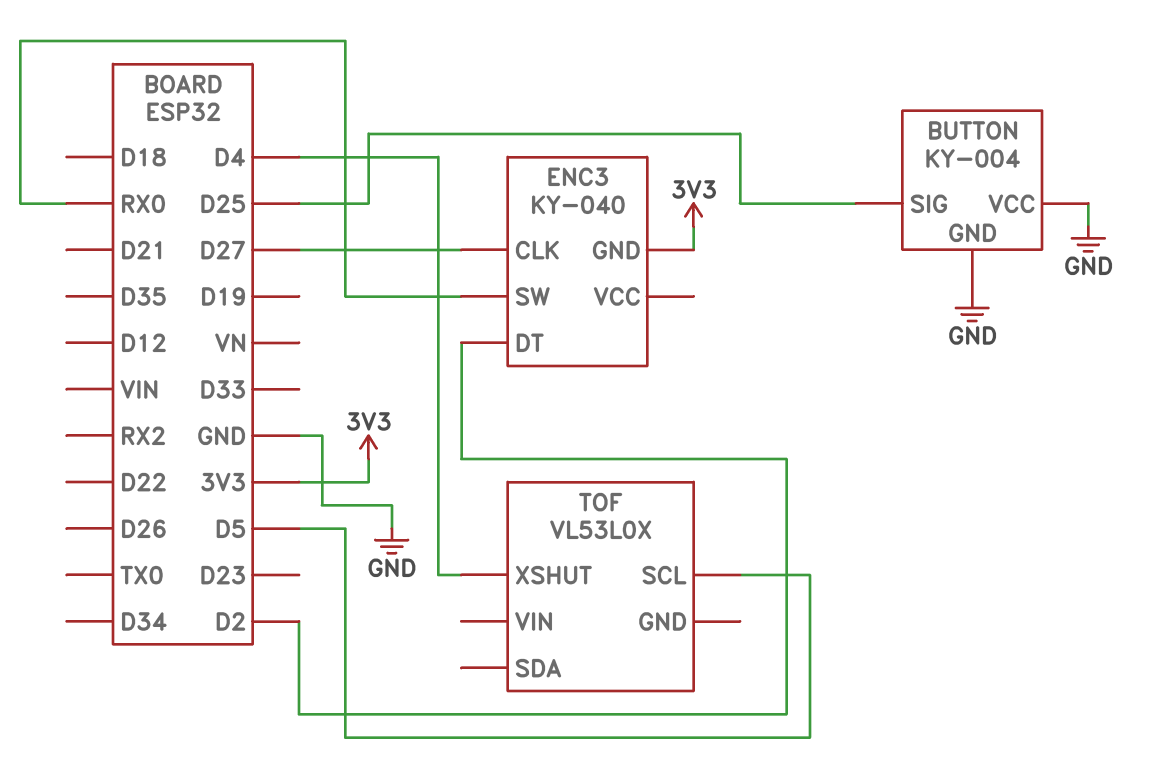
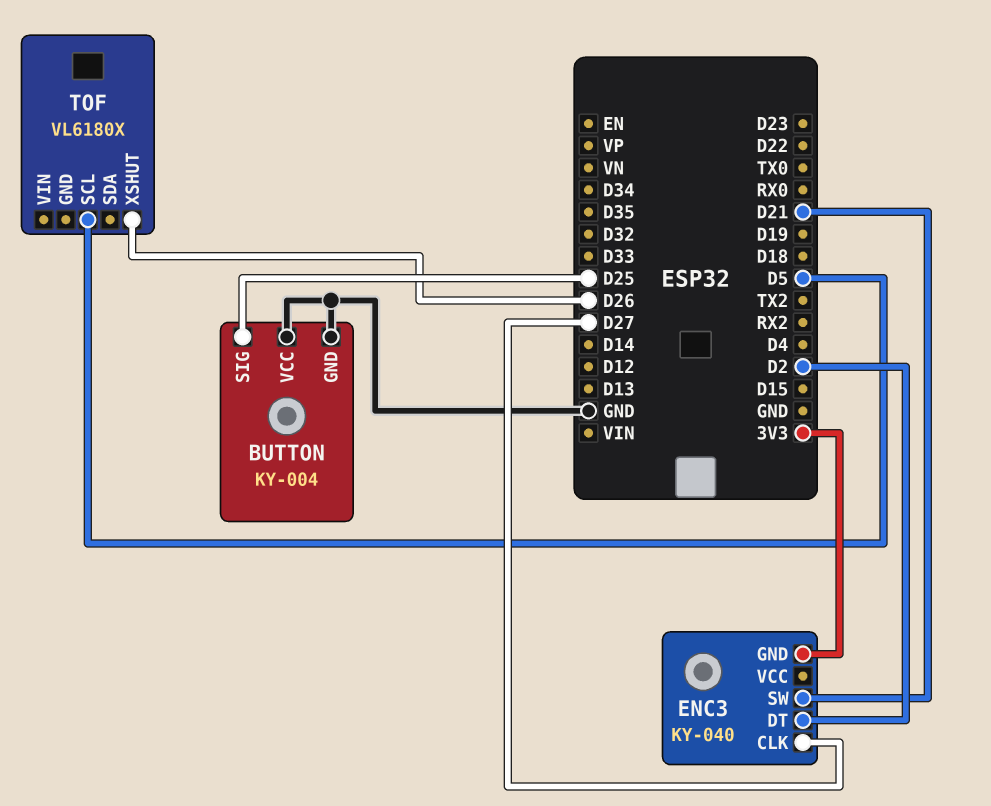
ENC3 pin SW: RX0 -> D21
TOF: VL53L0X -> VL6180X
TOF pin XSHUT: D4 -> D26

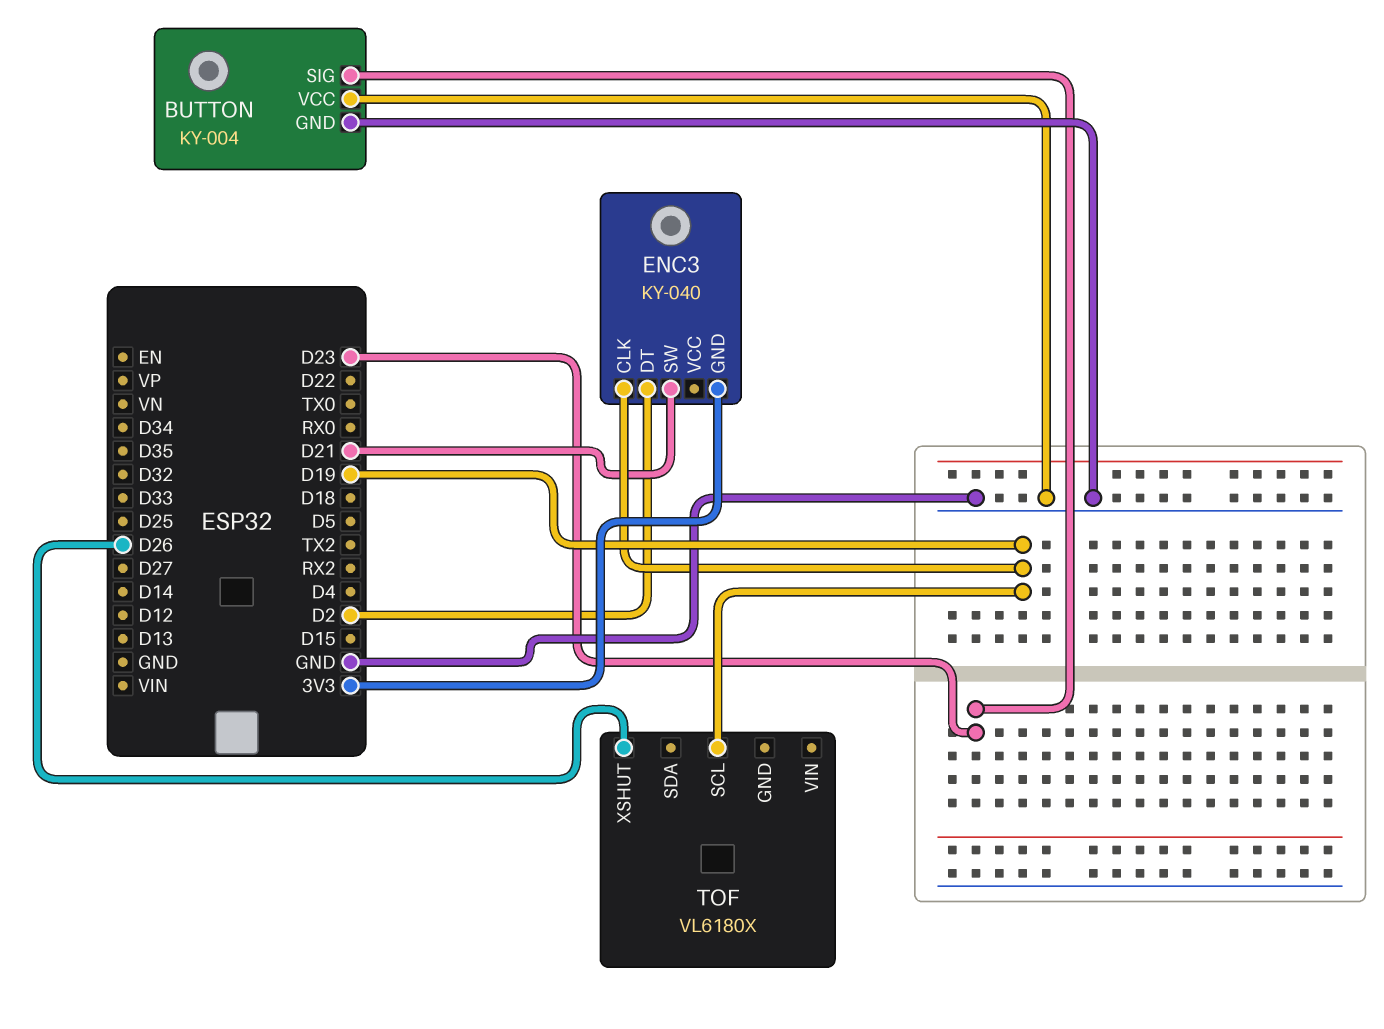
BUTTON pin SIG: D25 -> D23
ENC3 pin CLK: D27 -> D19
TOF pin SCL: D5 -> D19

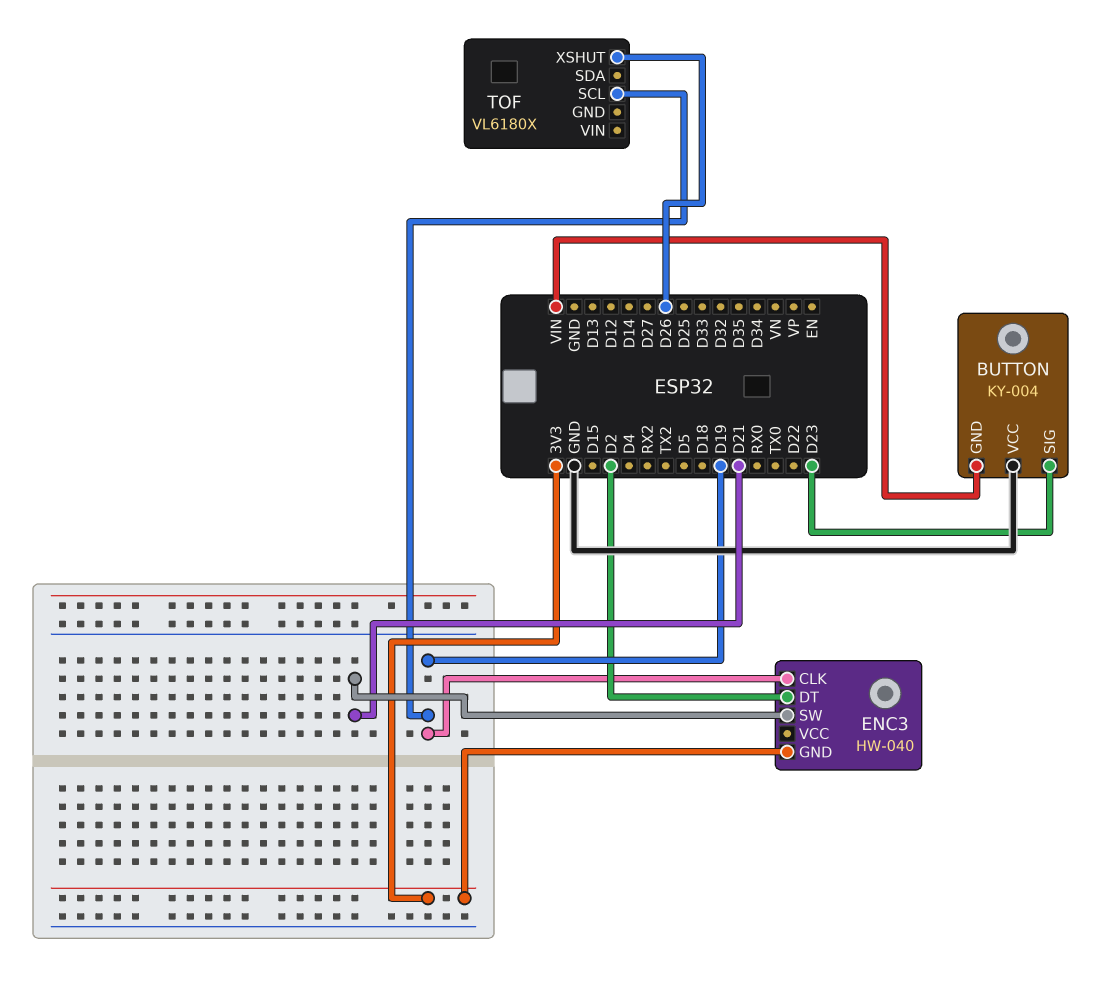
BUTTON pin GND: GND -> VIN
ENC3: KY-040 -> HW-040

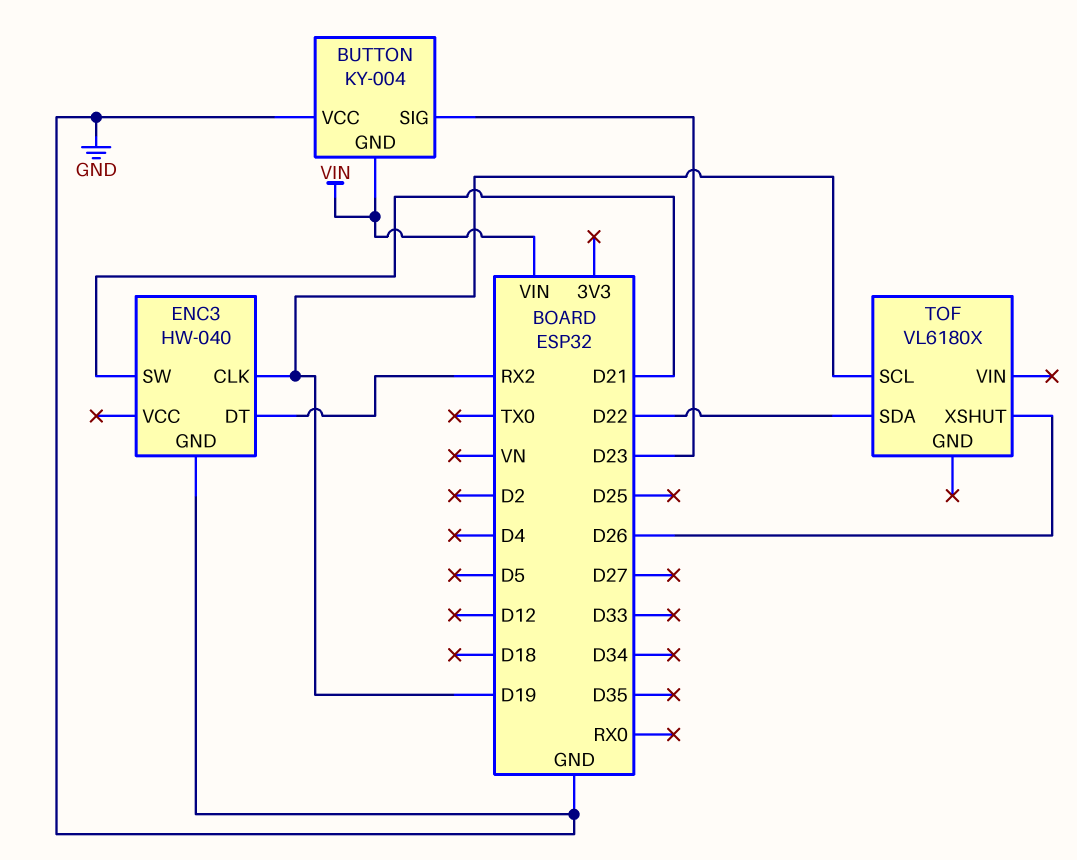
ENC3 pin DT: D2 -> RX2
ENC3 pin GND: 3V3 -> GND
TOF pin SDA: none -> D22

